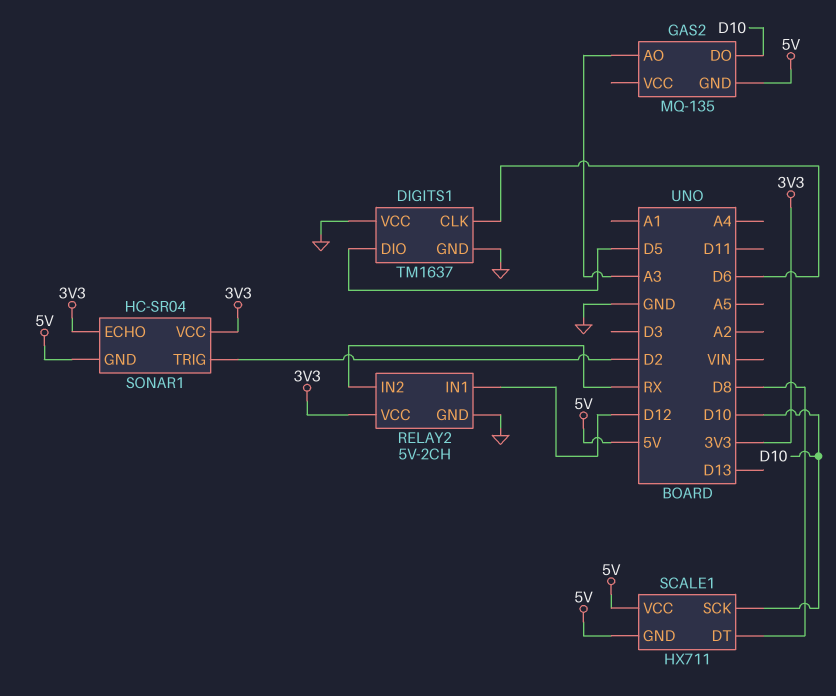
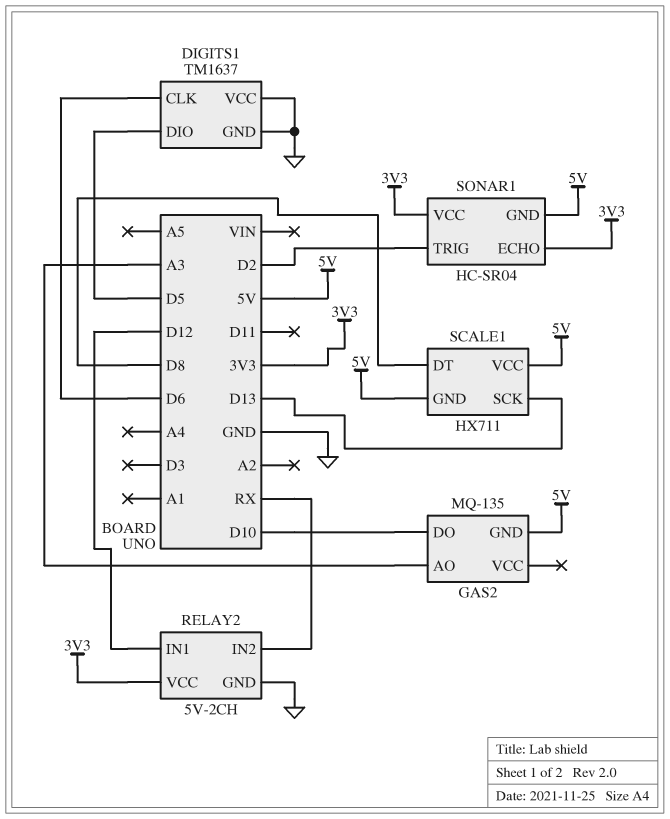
SCALE1 pin SCK: D10 -> D13

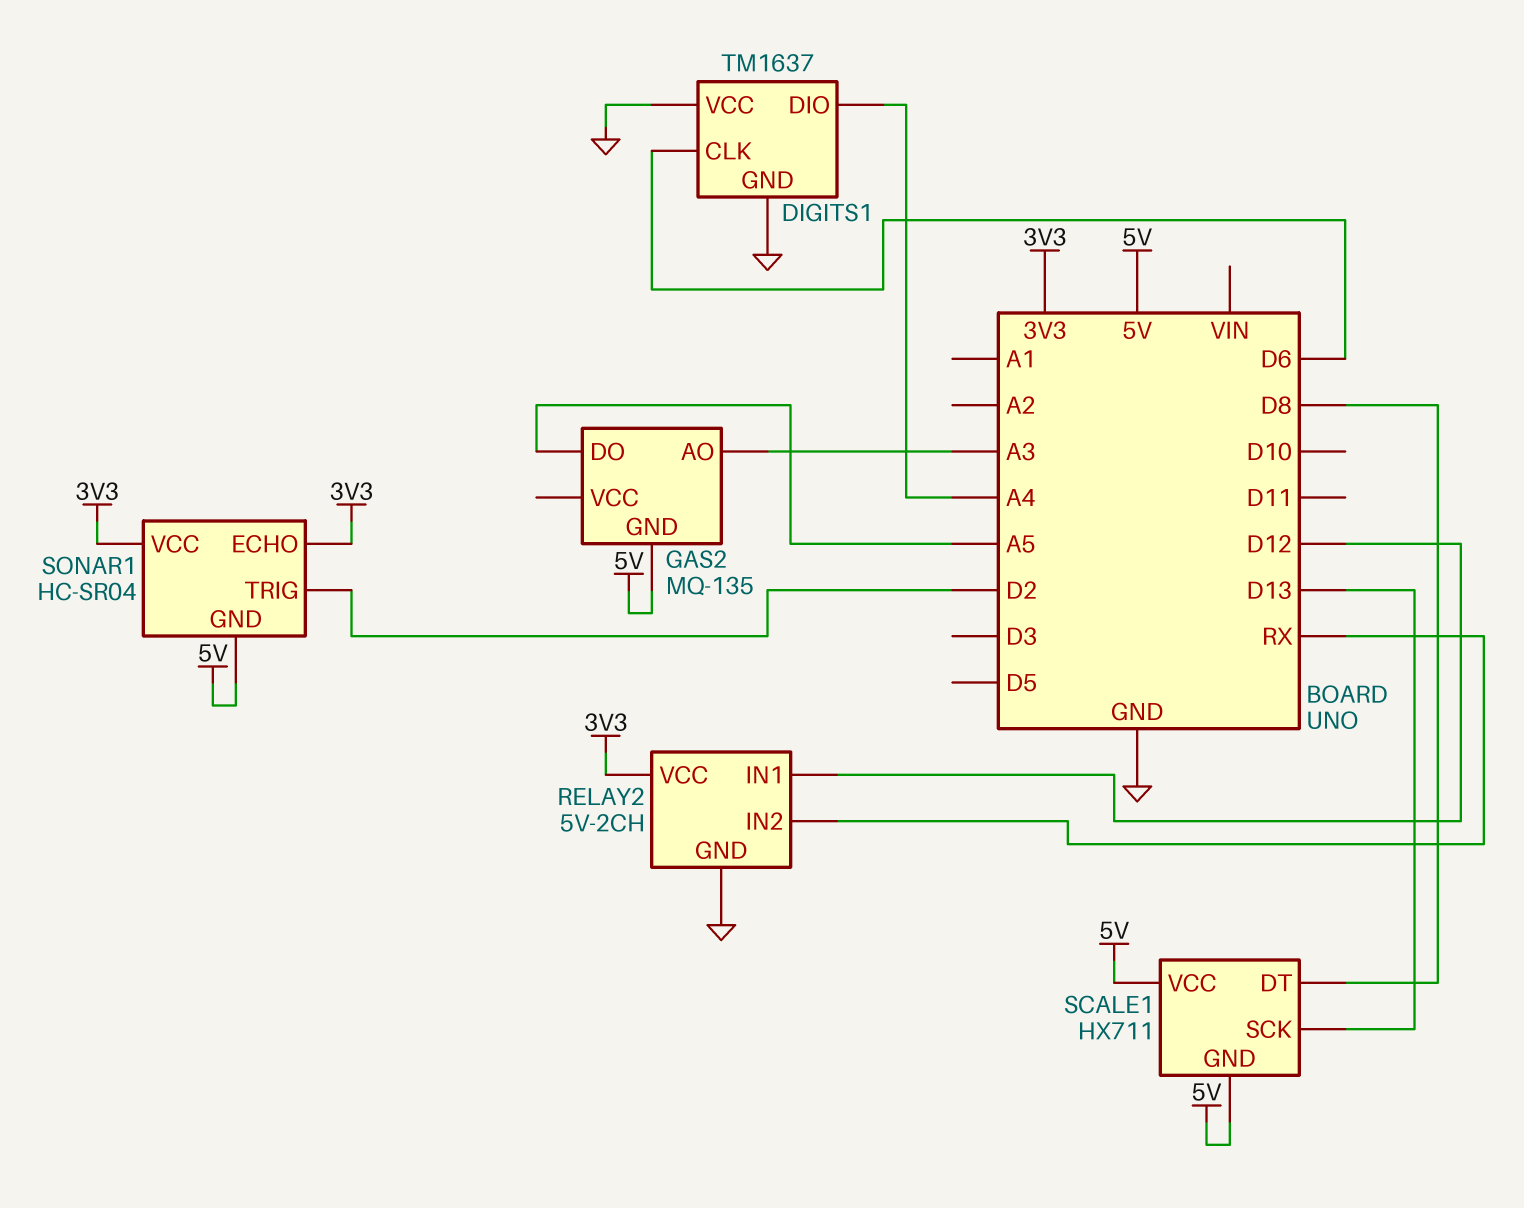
DIGITS1 pin DIO: D5 -> A4
GAS2 pin DO: D10 -> A5

